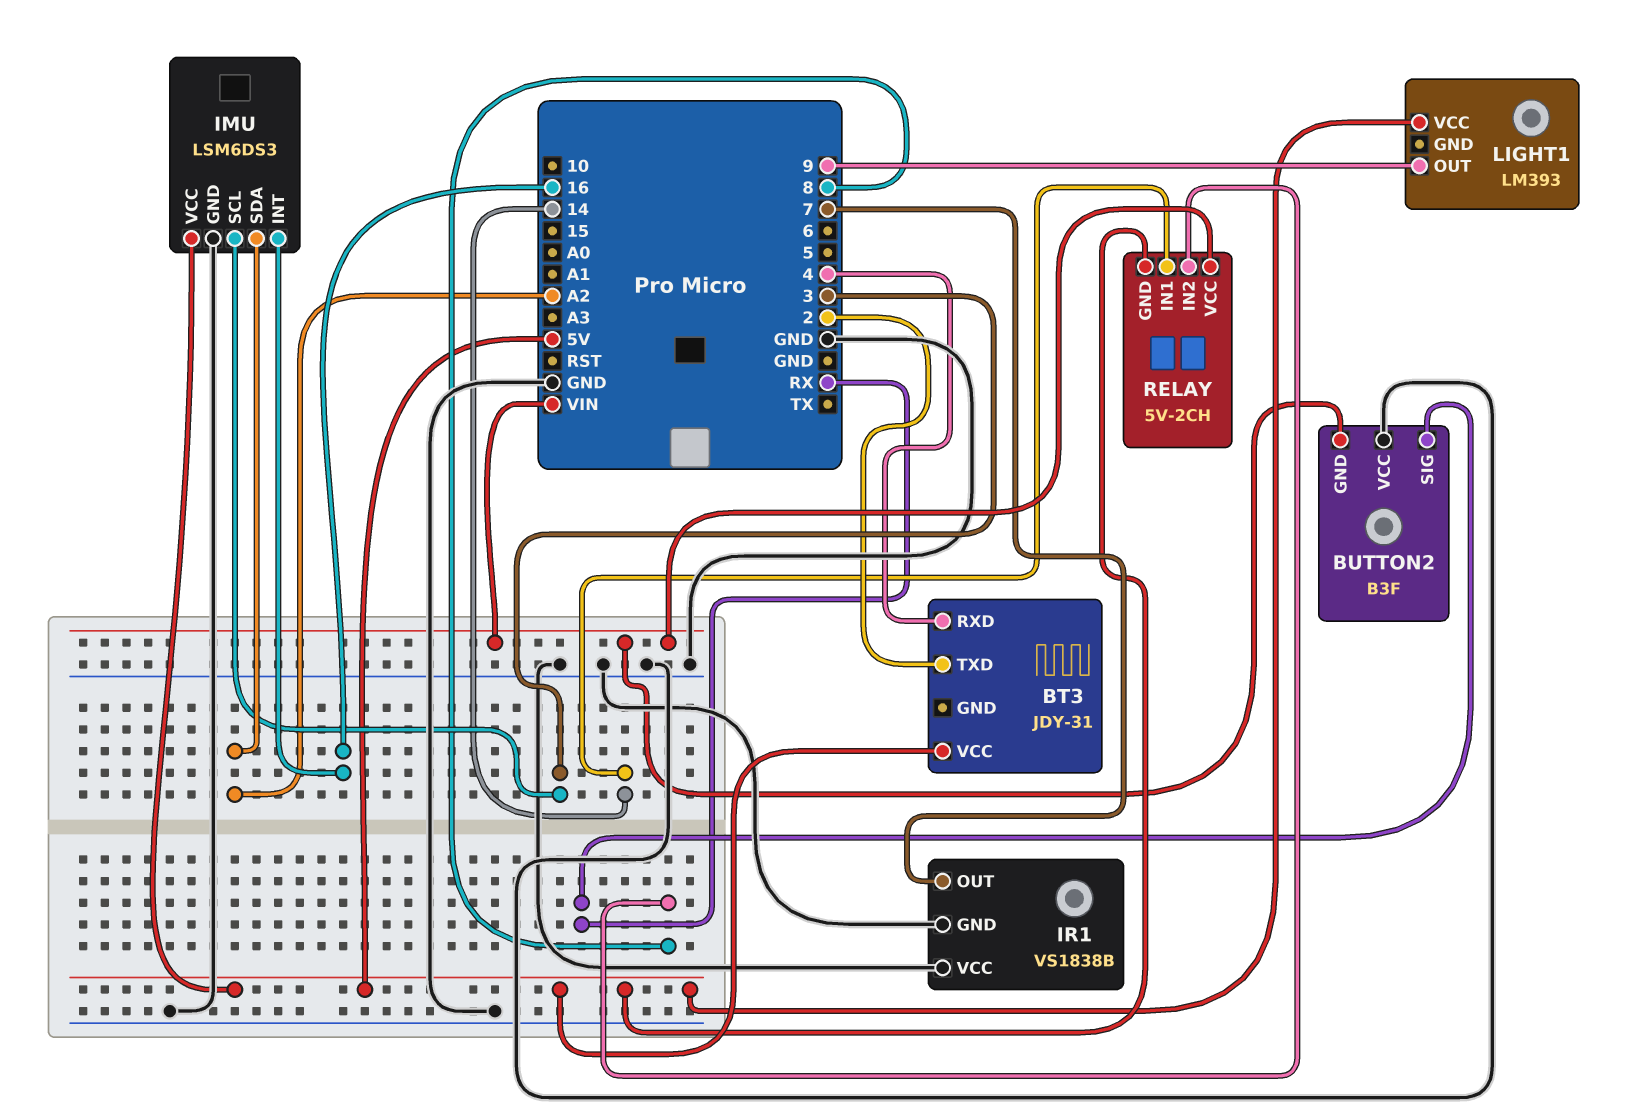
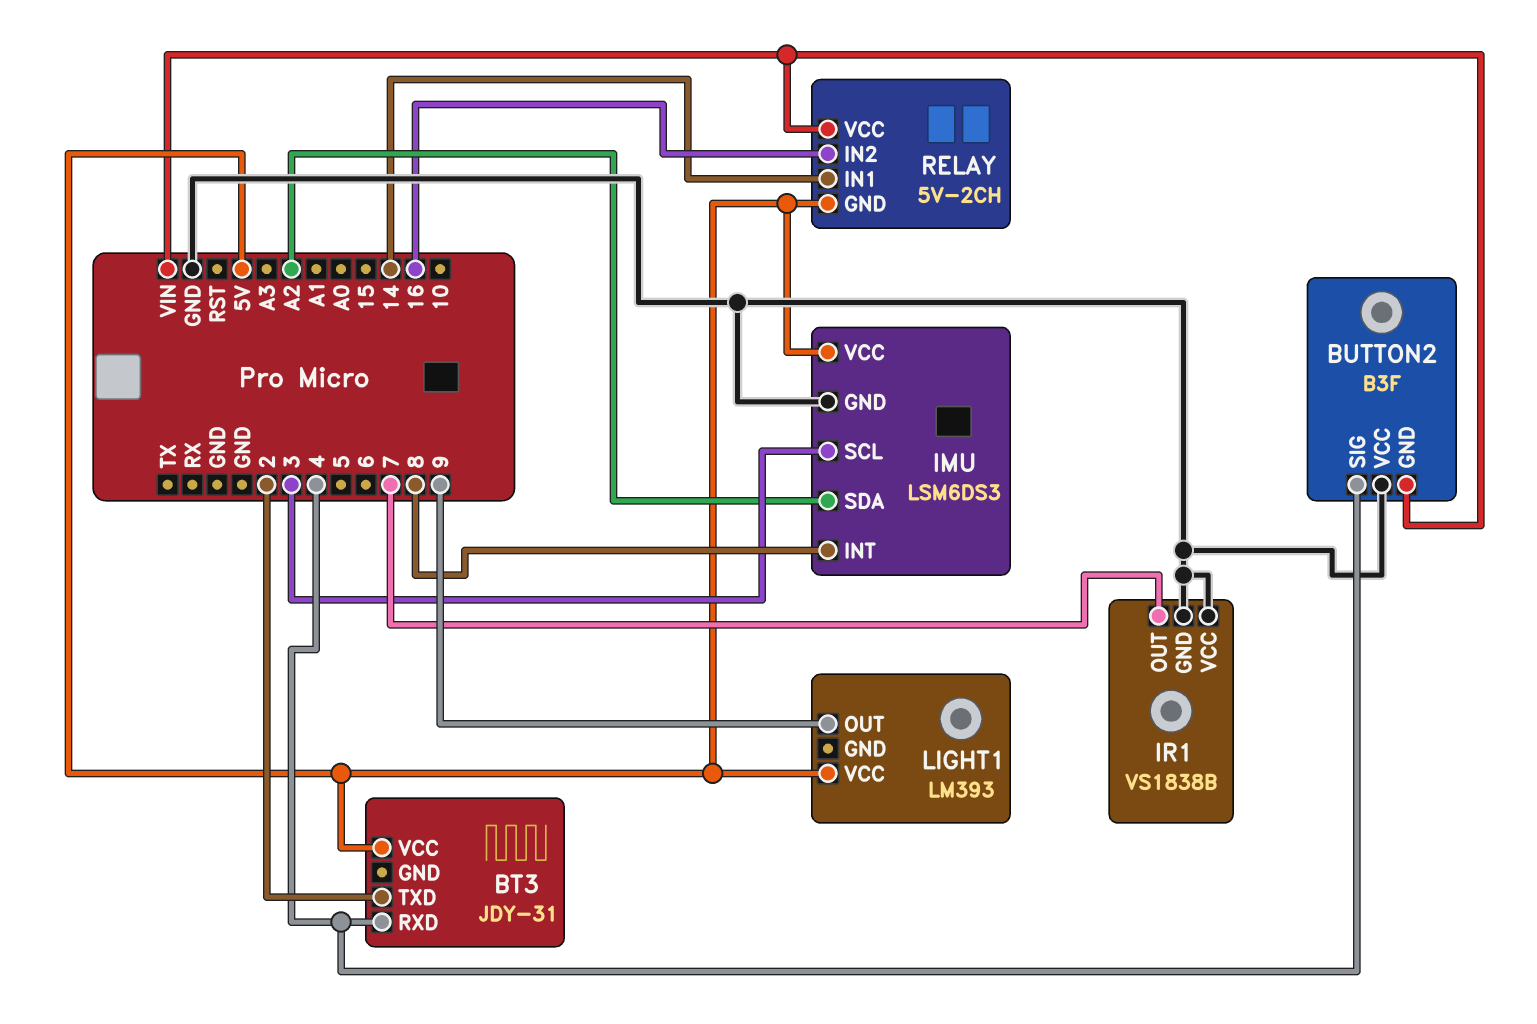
BUTTON2 pin SIG: RX -> 4
IMU pin INT: 16 -> 8
RELAY pin IN2: 8 -> 16

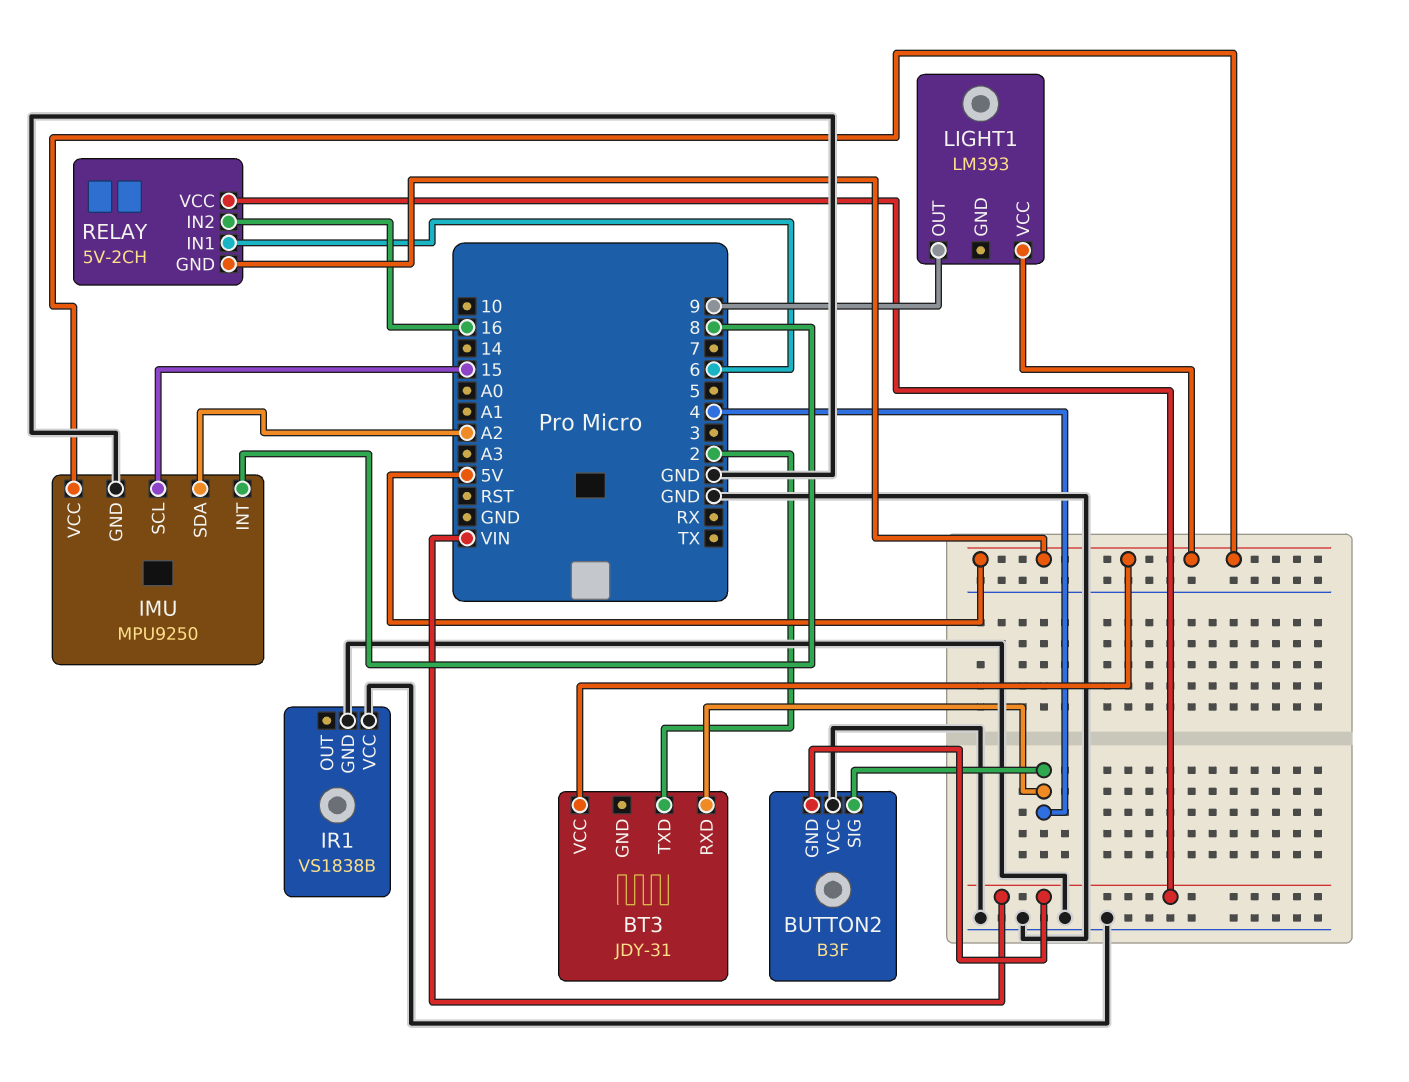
IMU: LSM6DS3 -> MPU9250
IMU pin SCL: 3 -> 15
IR1 pin OUT: 7 -> none
RELAY pin IN1: 14 -> 6

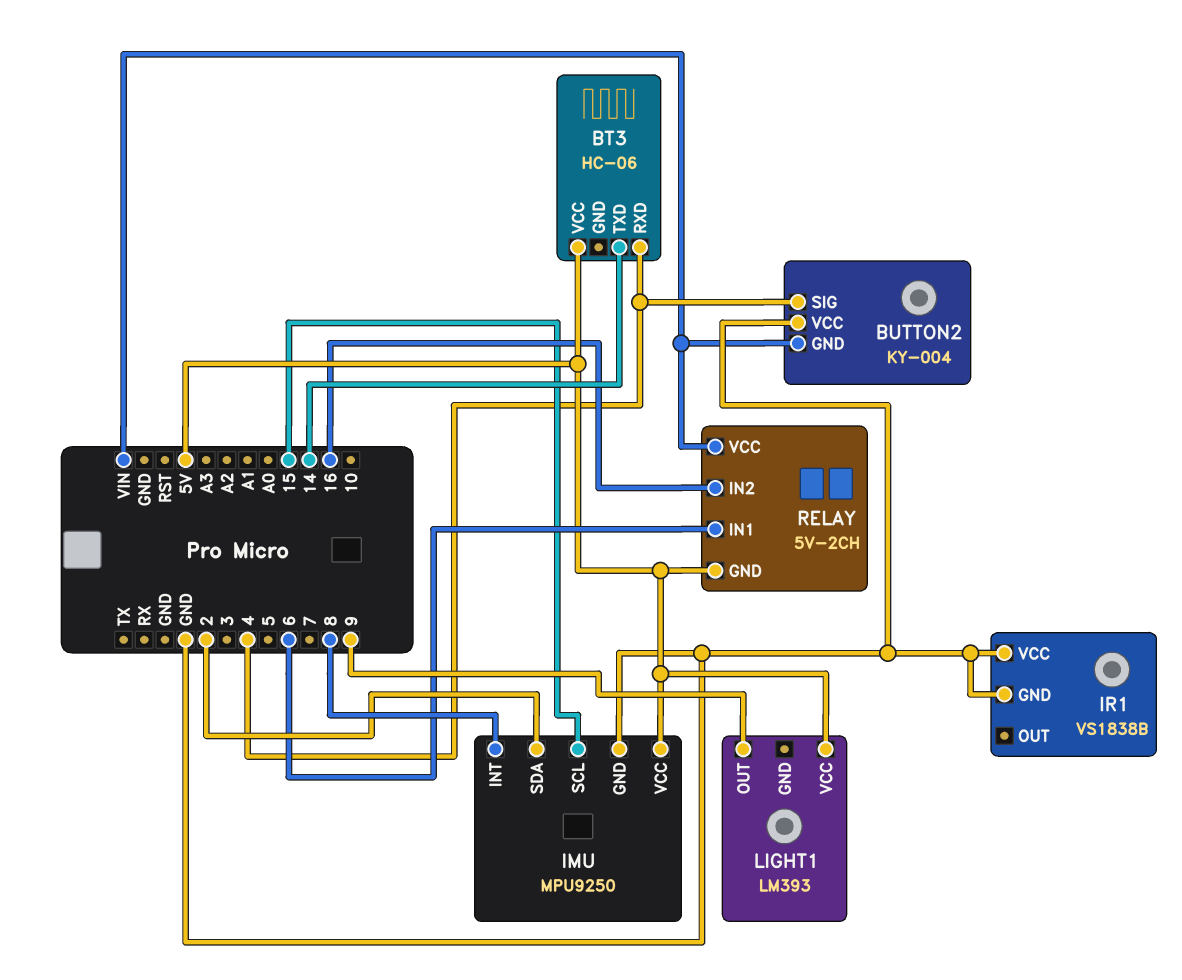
BT3: JDY-31 -> HC-06
BT3 pin TXD: 2 -> 14
BUTTON2: B3F -> KY-004
IMU pin SDA: A2 -> 2

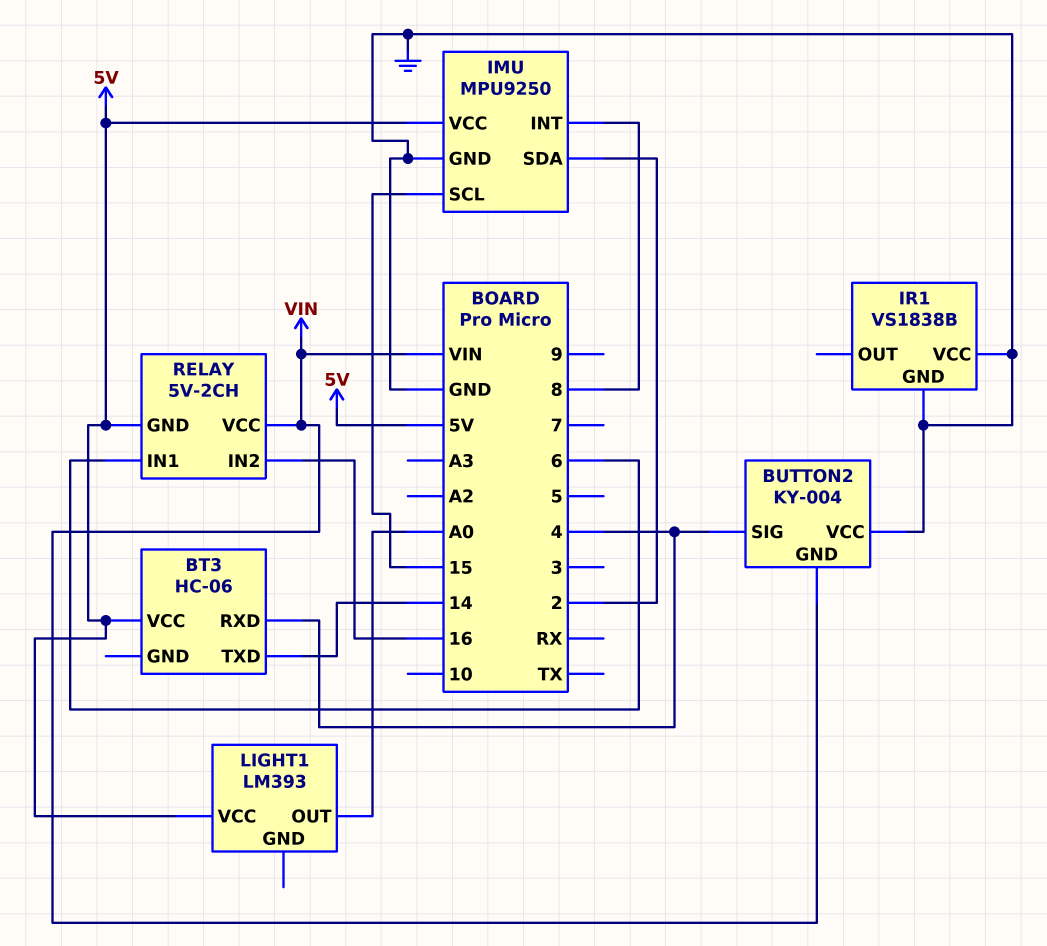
LIGHT1 pin OUT: 9 -> A0

